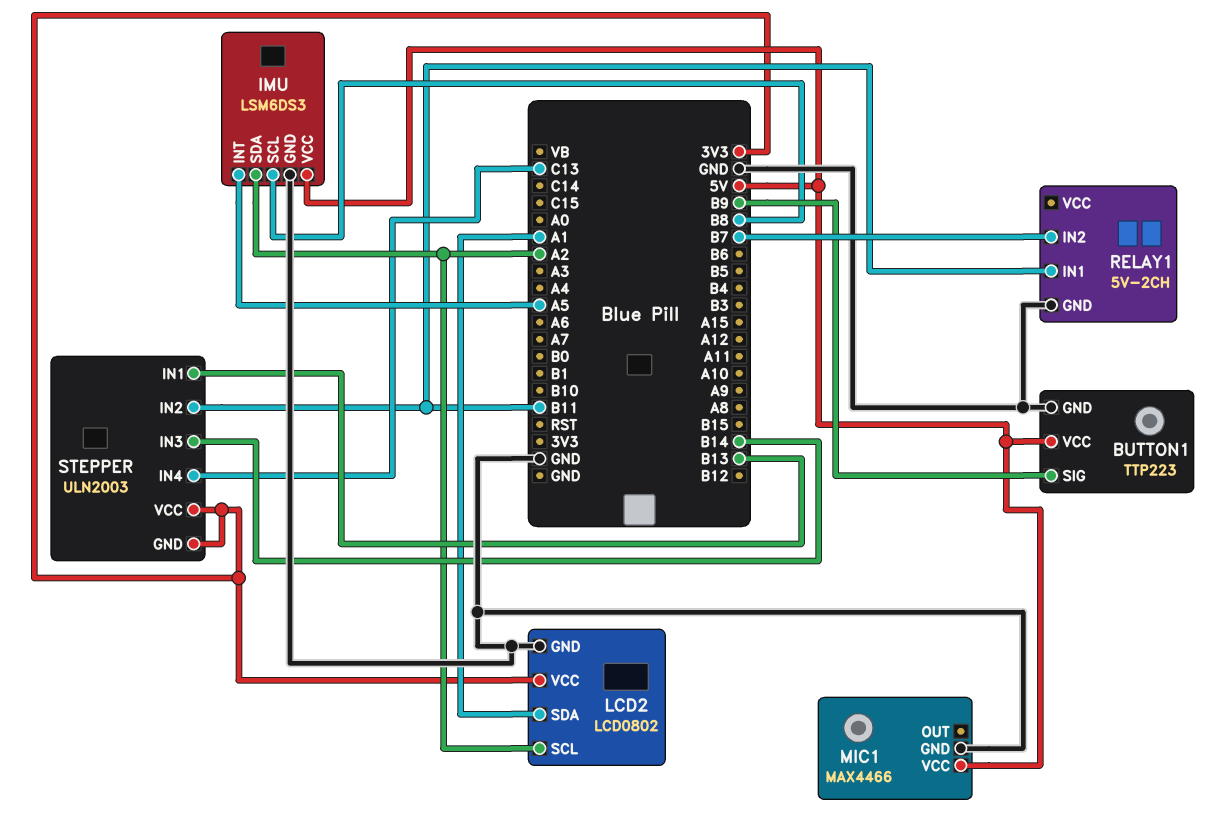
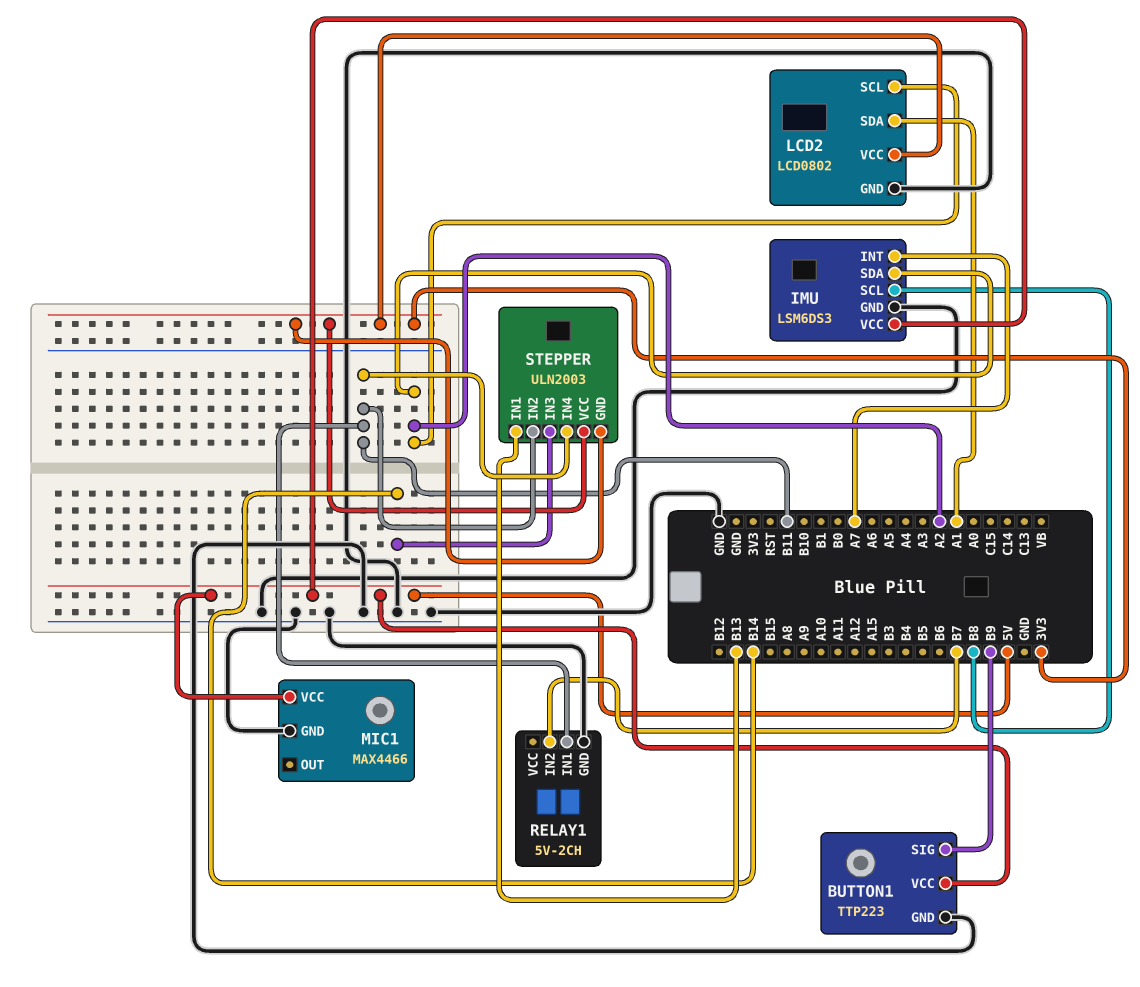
IMU pin INT: A5 -> A7
STEPPER pin IN4: C13 -> B11

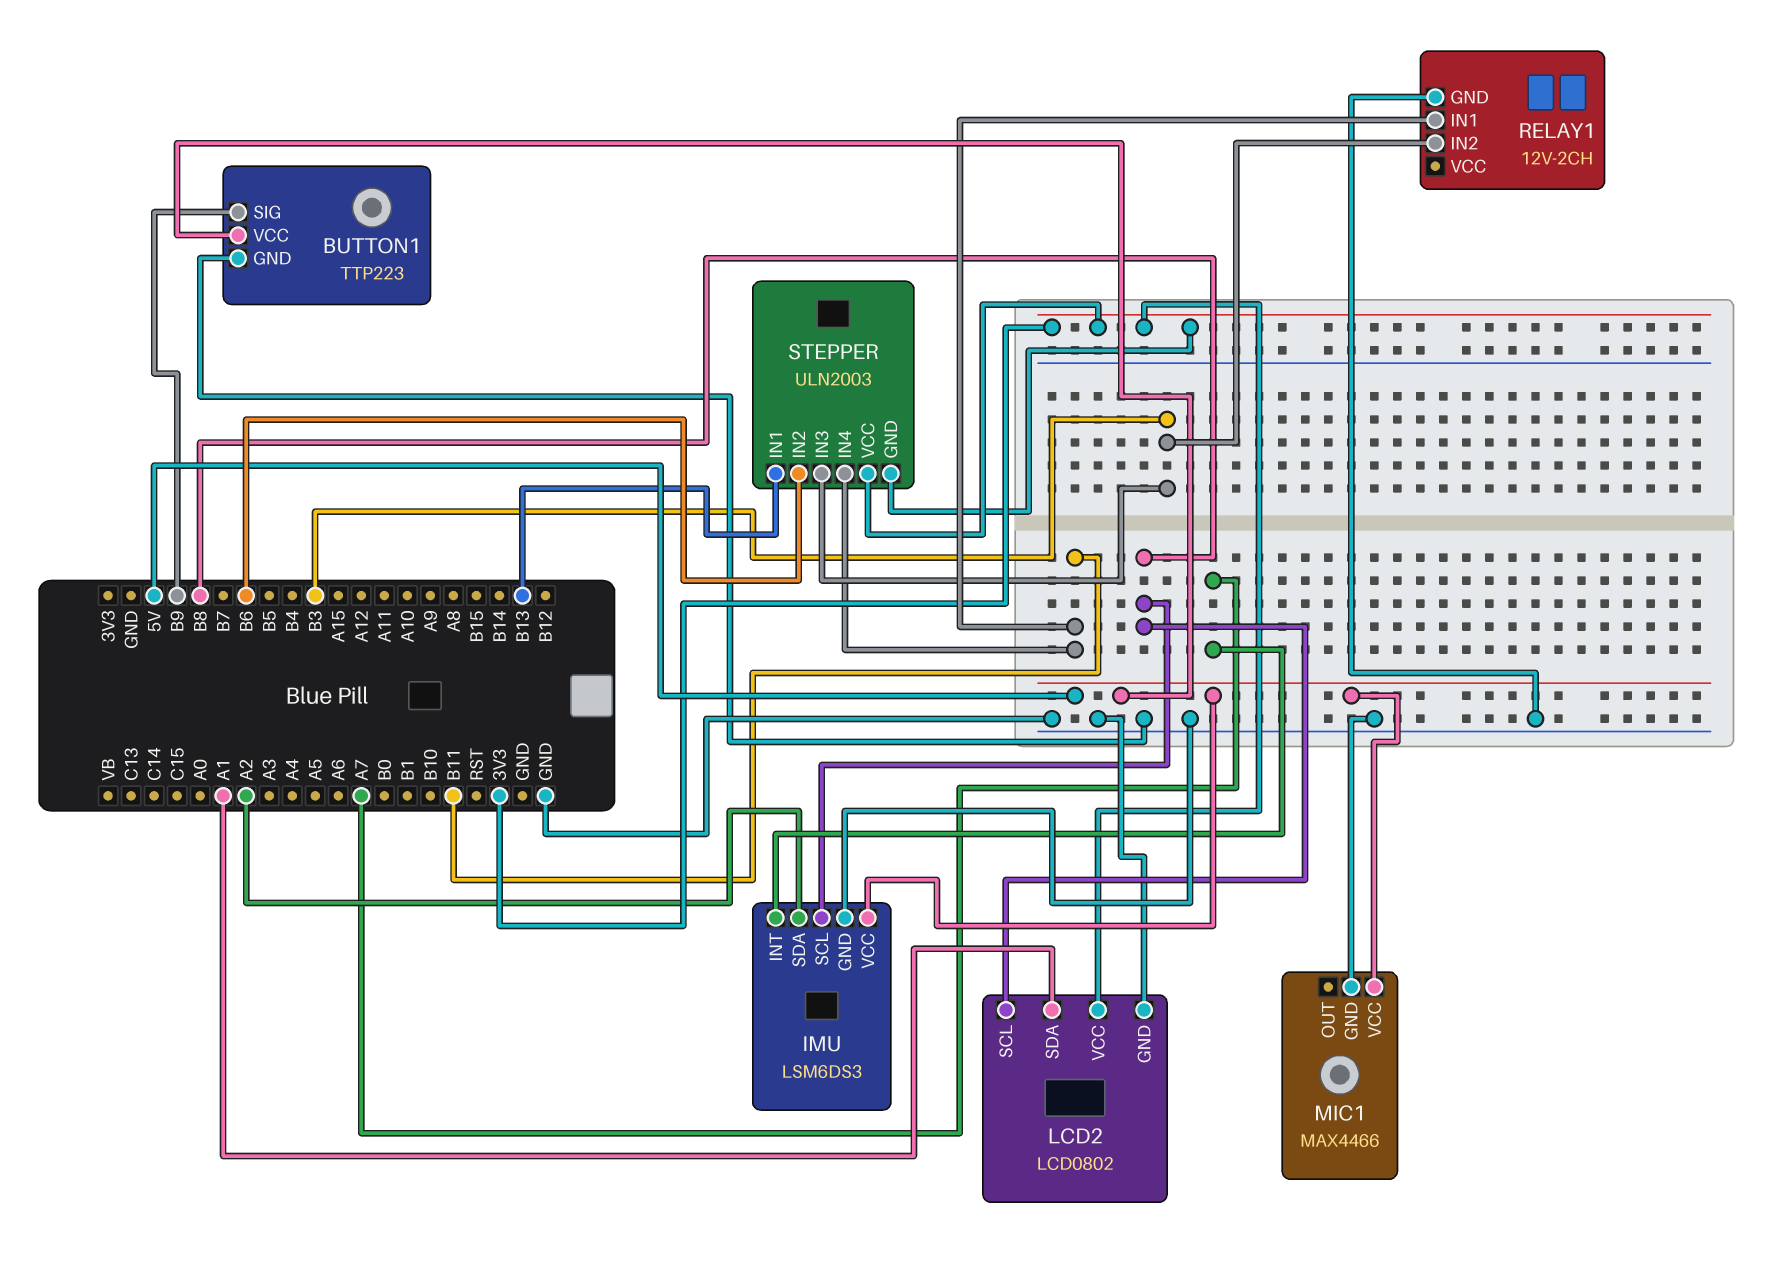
LCD2 pin SCL: A2 -> B8
RELAY1: 5V-2CH -> 12V-2CH
RELAY1 pin IN2: B7 -> B3
STEPPER pin IN2: B11 -> B6
STEPPER pin IN3: B14 -> B3

